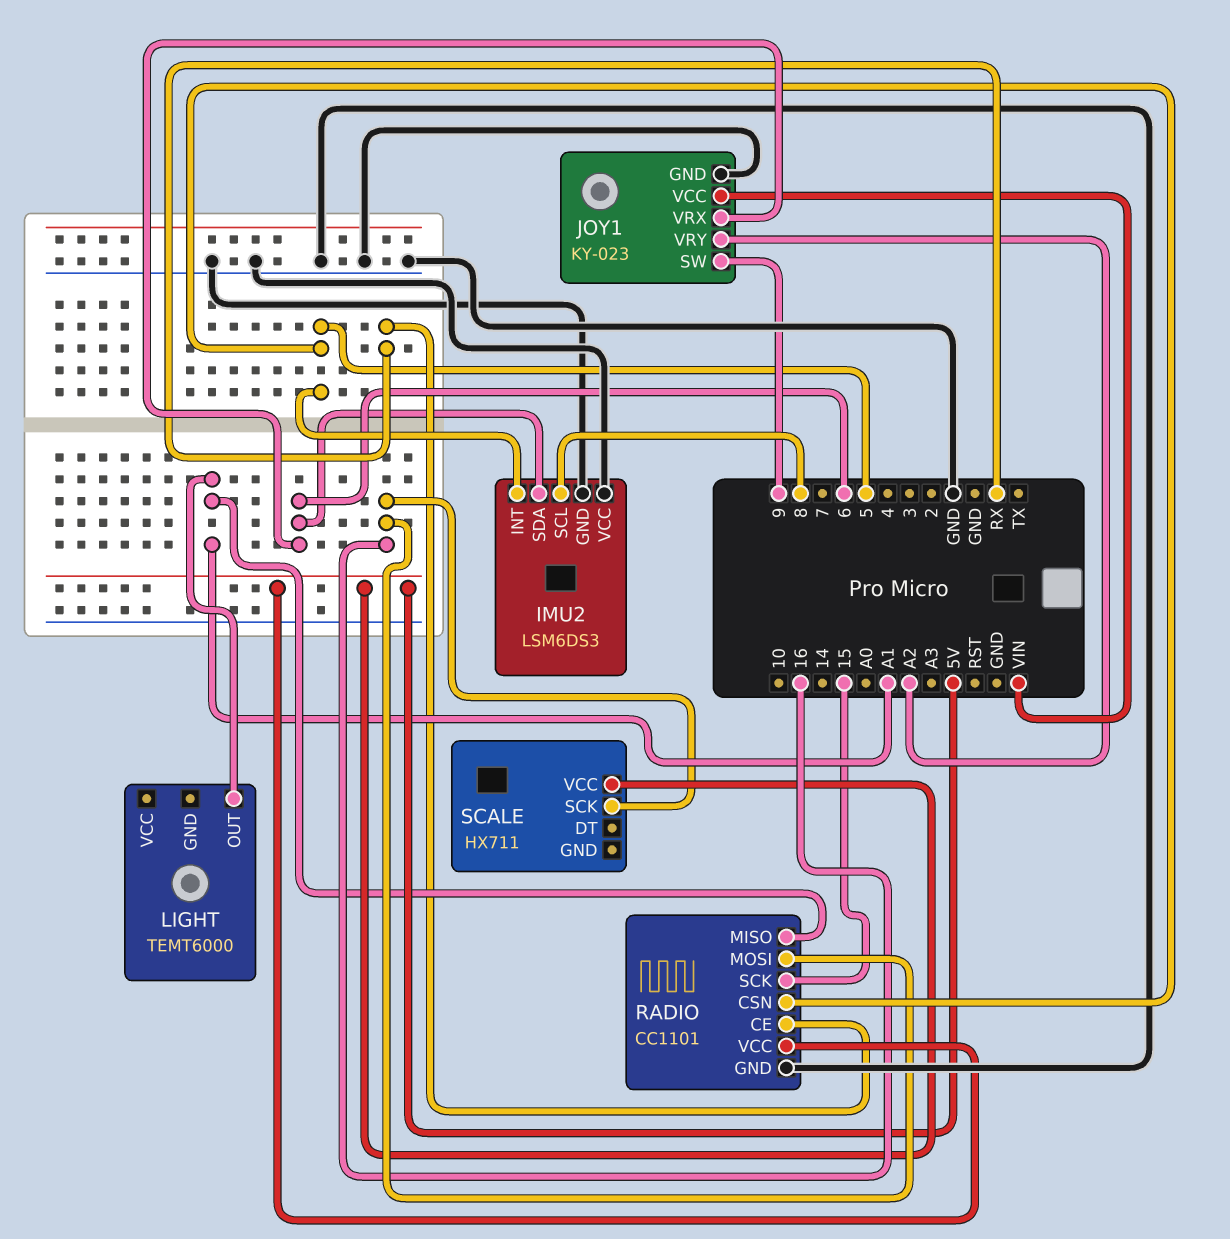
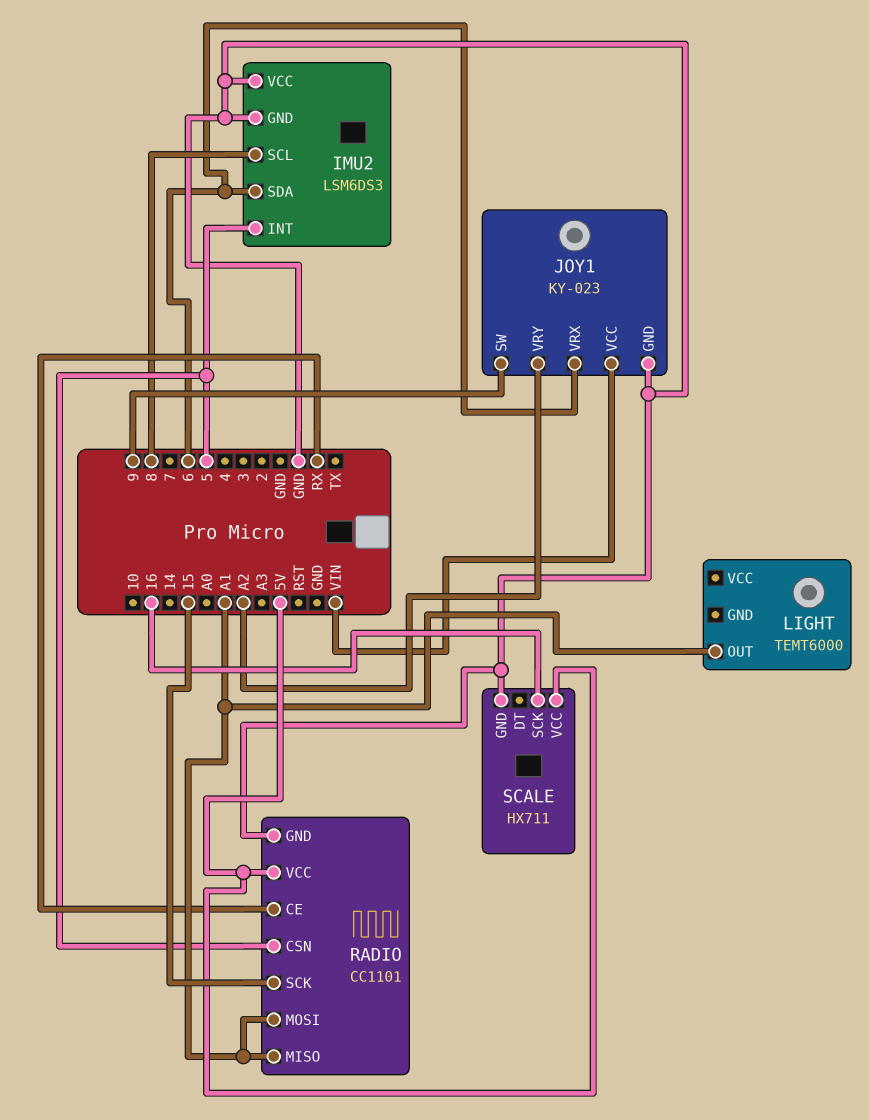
RADIO pin MOSI: 16 -> A1
SCALE pin GND: none -> GND

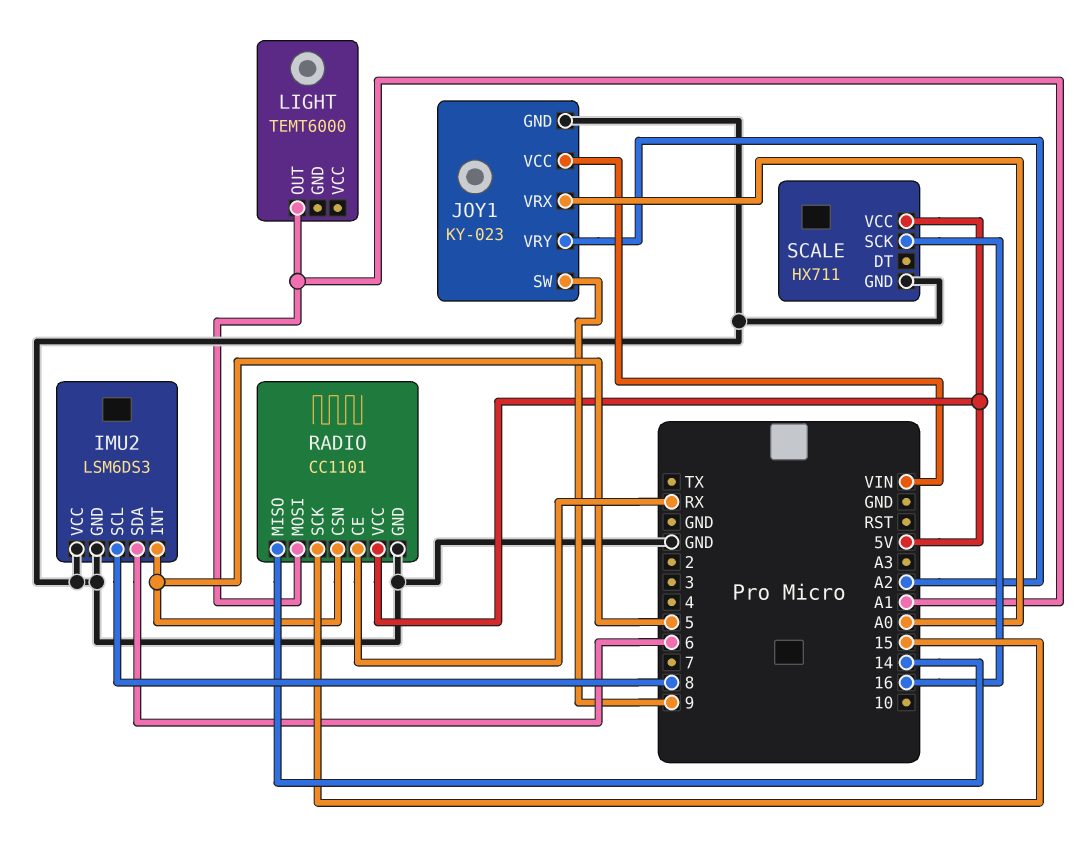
JOY1 pin VRX: 6 -> A0
RADIO pin MISO: A1 -> 14

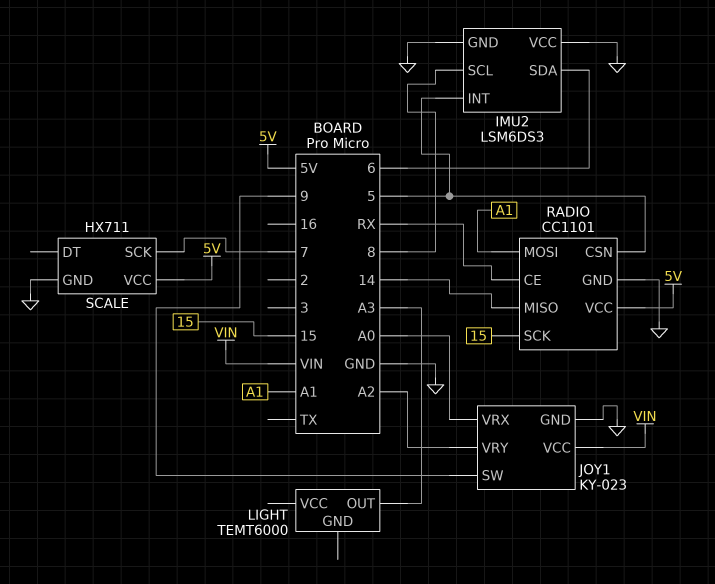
LIGHT pin OUT: A1 -> A3
SCALE pin SCK: 16 -> 7

